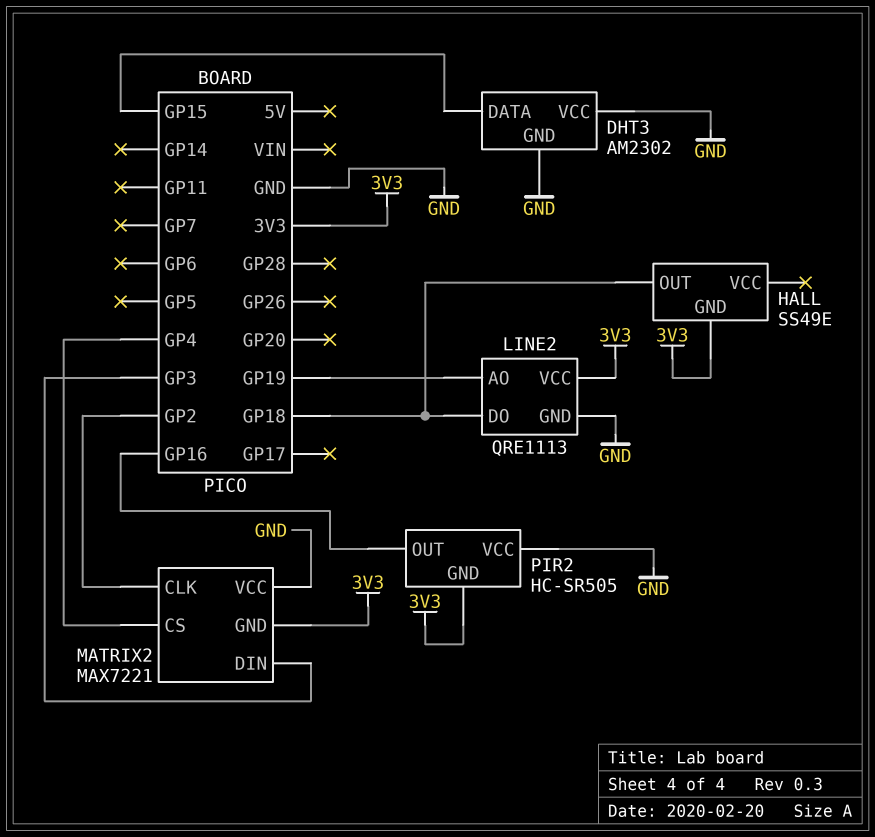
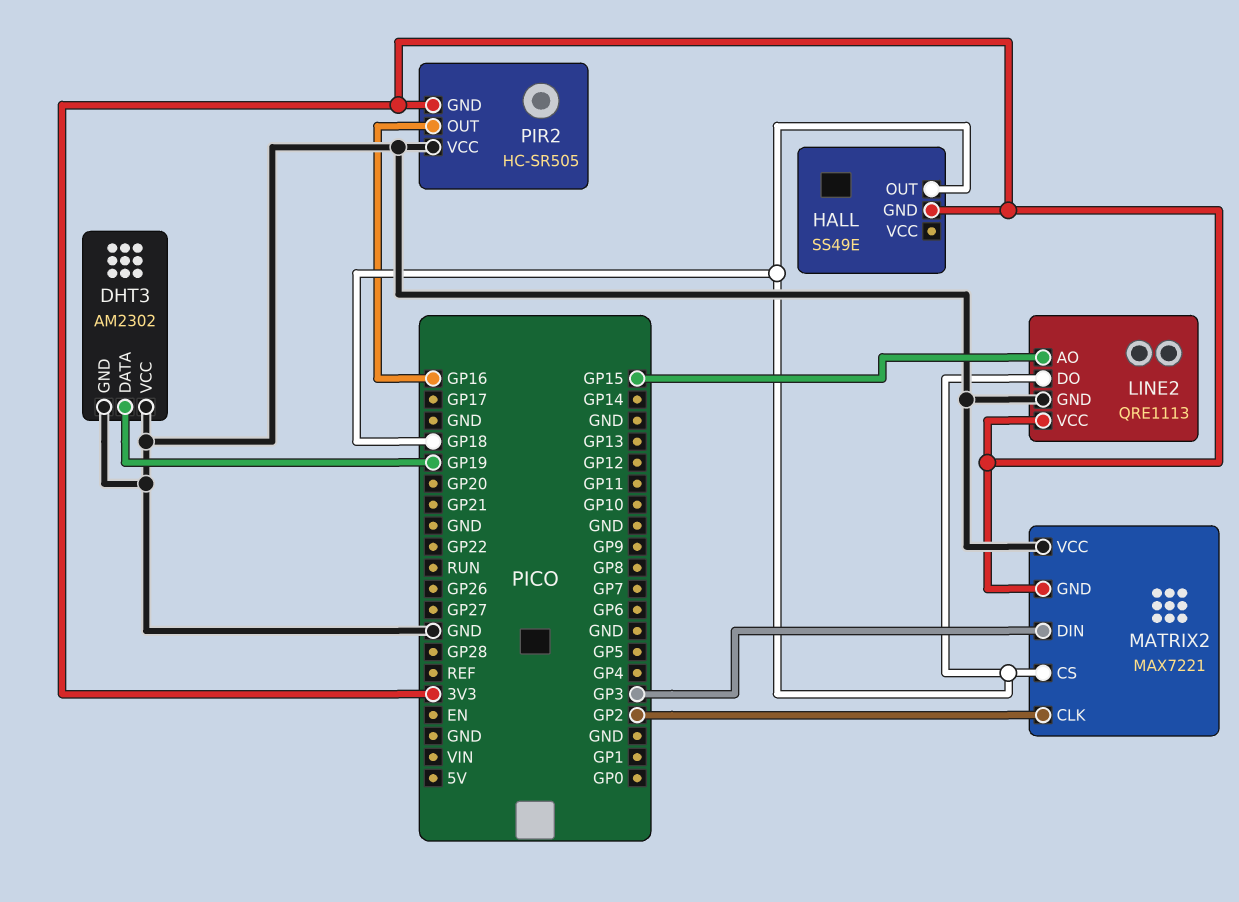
DHT3 pin DATA: GP15 -> GP19
LINE2 pin AO: GP19 -> GP15
MATRIX2 pin CS: GP4 -> GP18

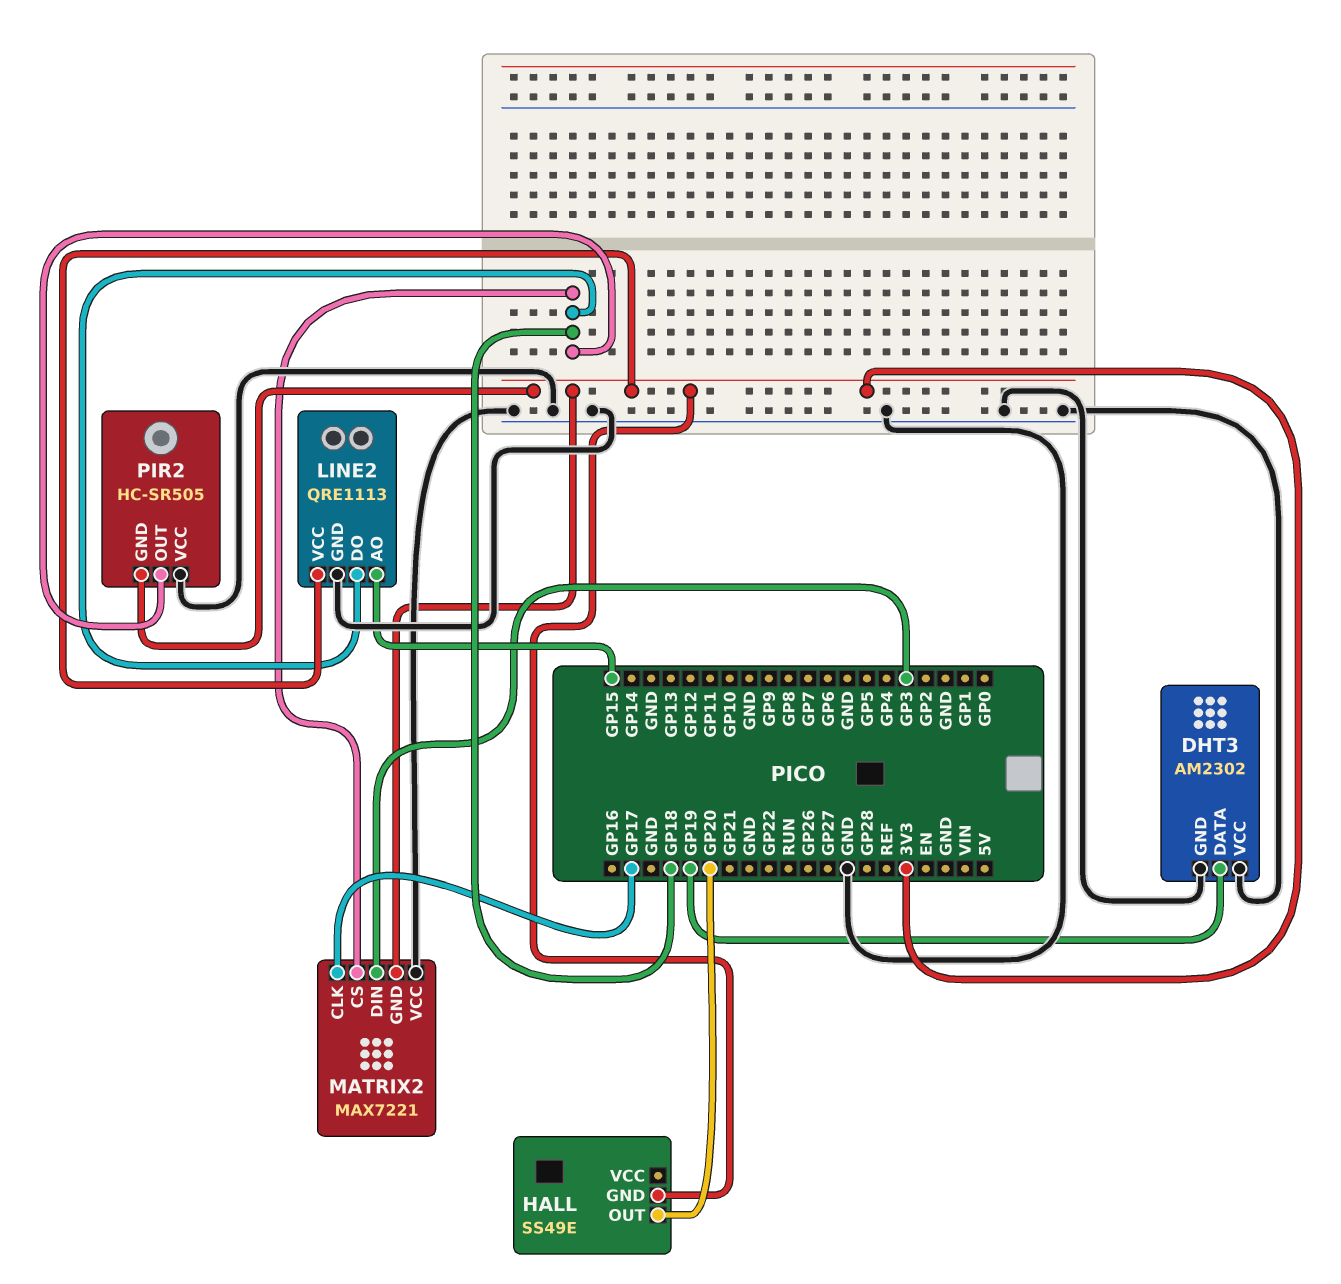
HALL pin OUT: GP18 -> GP20
MATRIX2 pin CLK: GP2 -> GP17
PIR2 pin OUT: GP16 -> GP18

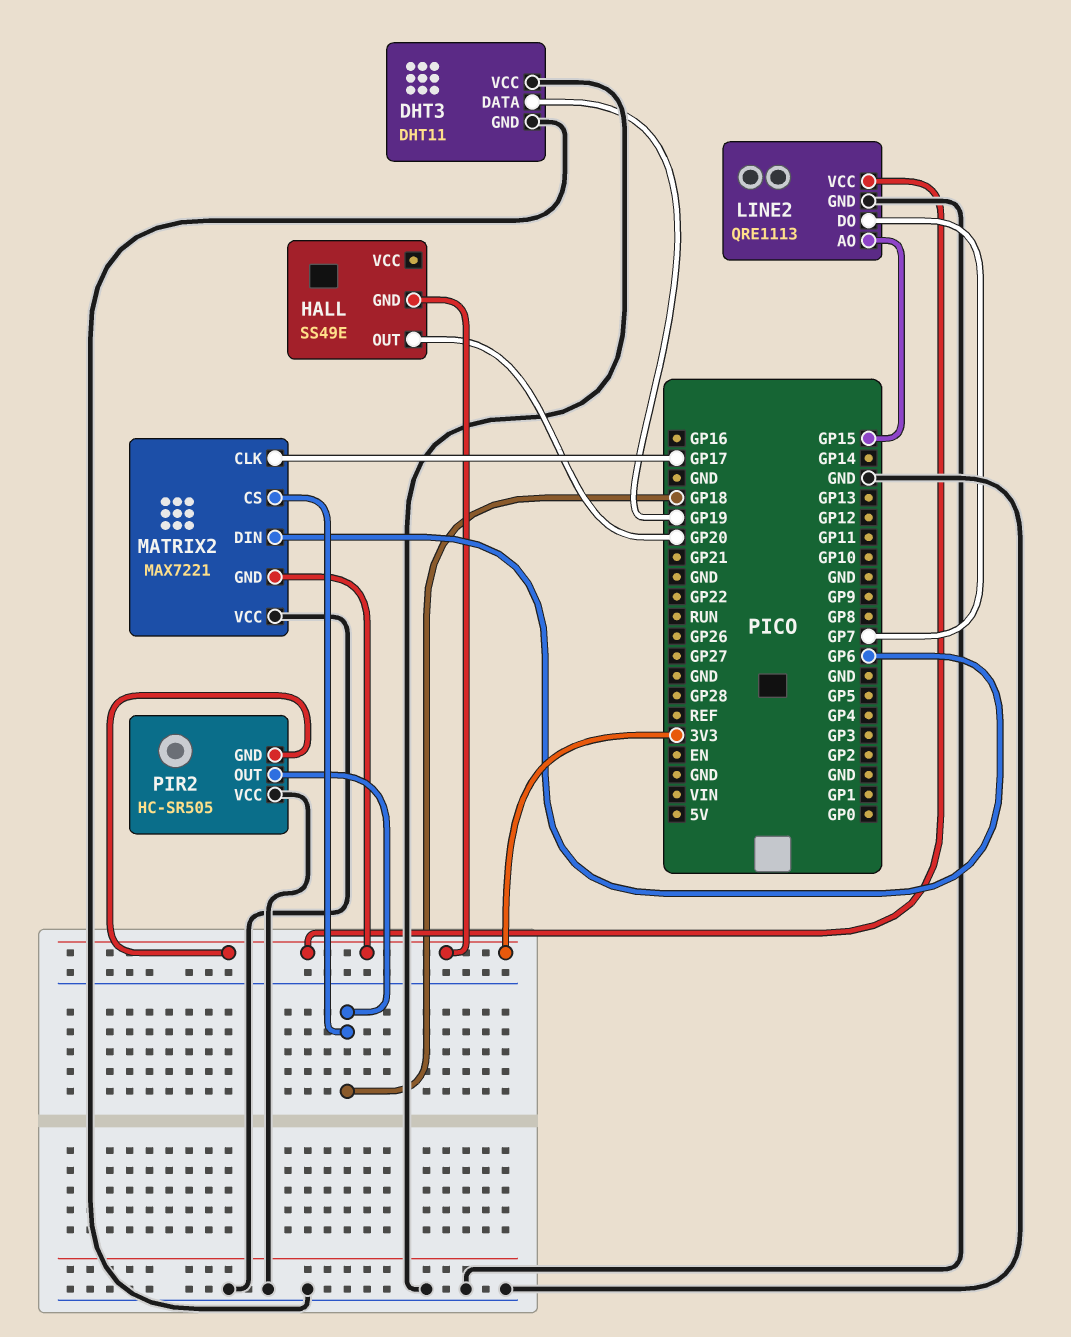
DHT3: AM2302 -> DHT11
LINE2 pin DO: GP18 -> GP7
MATRIX2 pin DIN: GP3 -> GP6

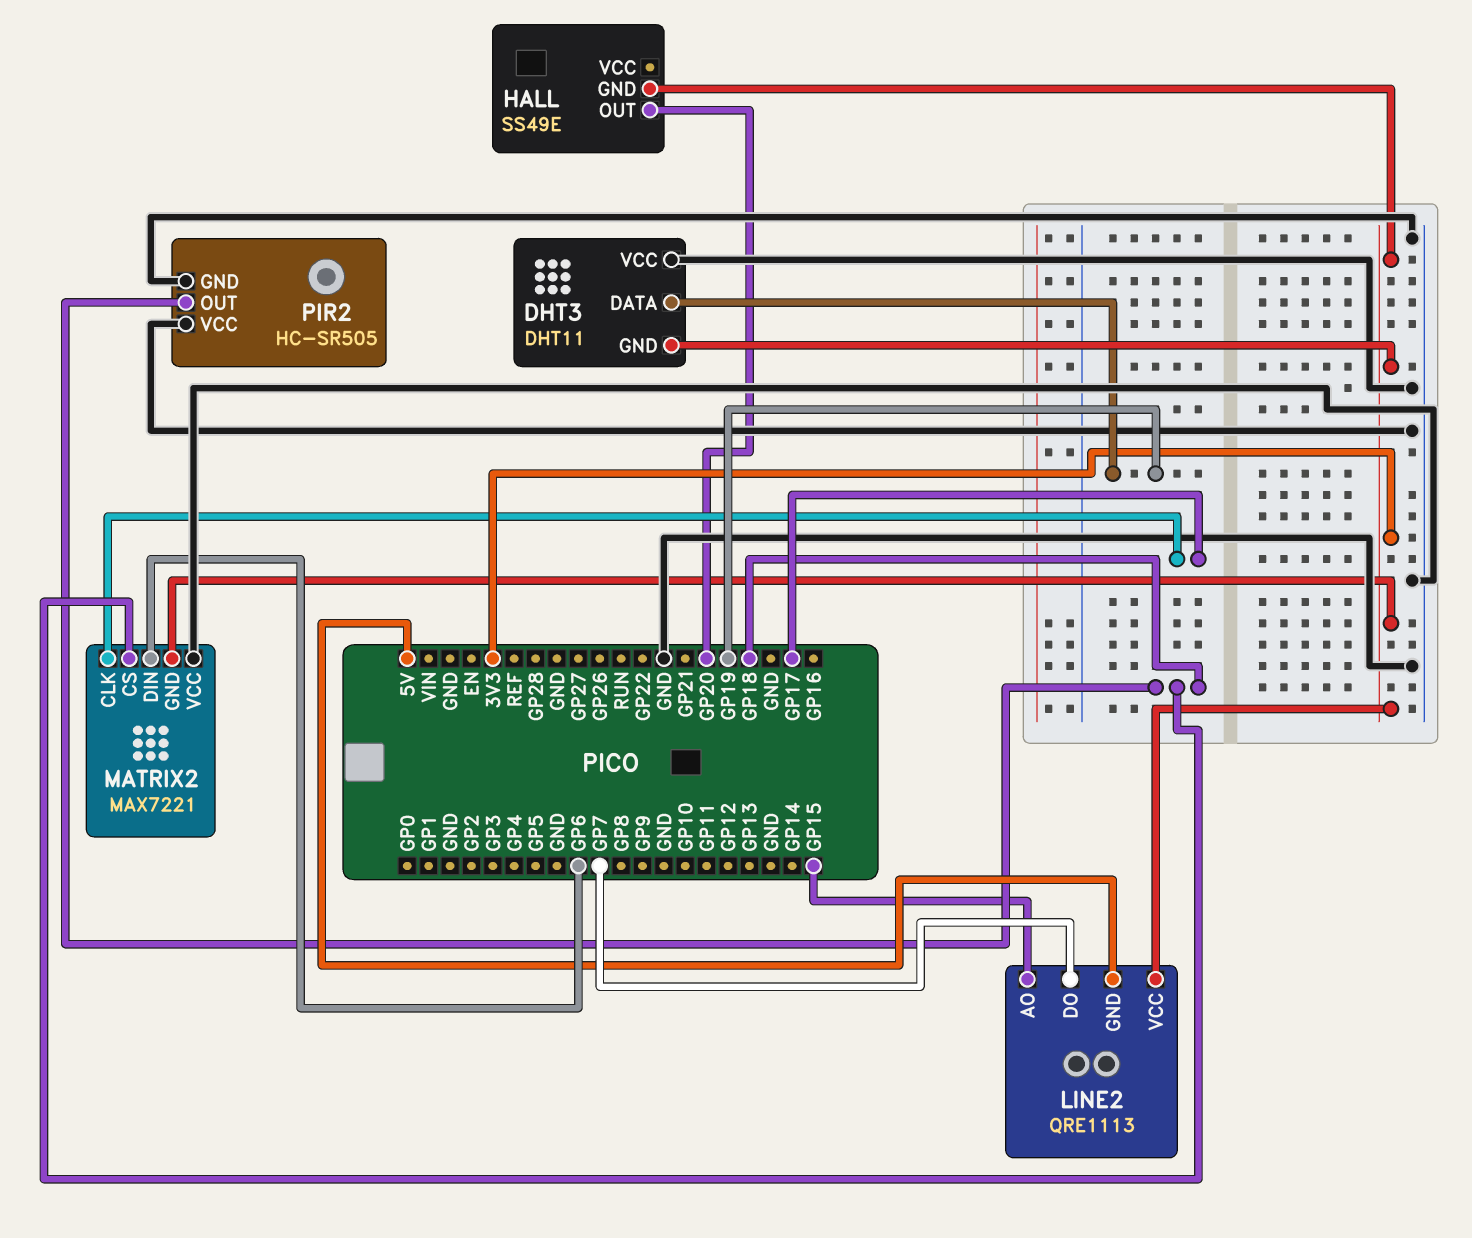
DHT3 pin GND: GND -> 3V3
LINE2 pin GND: GND -> 5V
PIR2 pin GND: 3V3 -> GND

